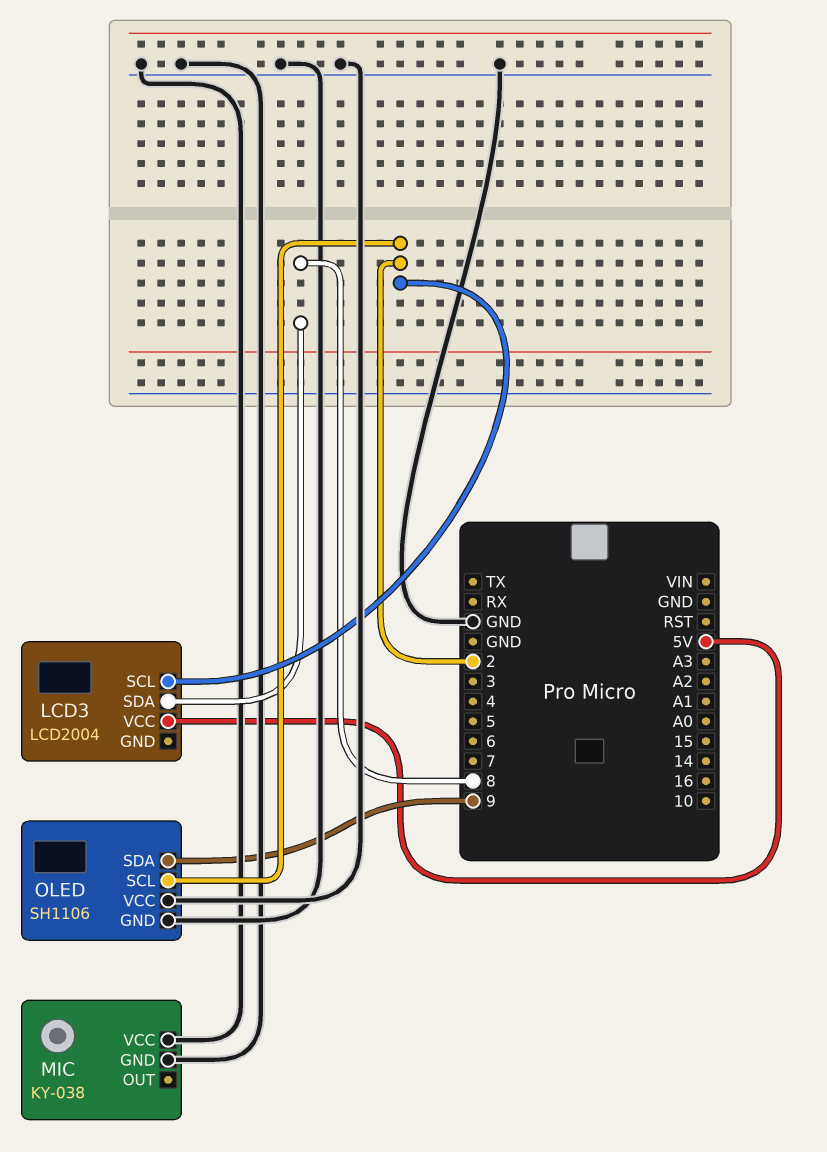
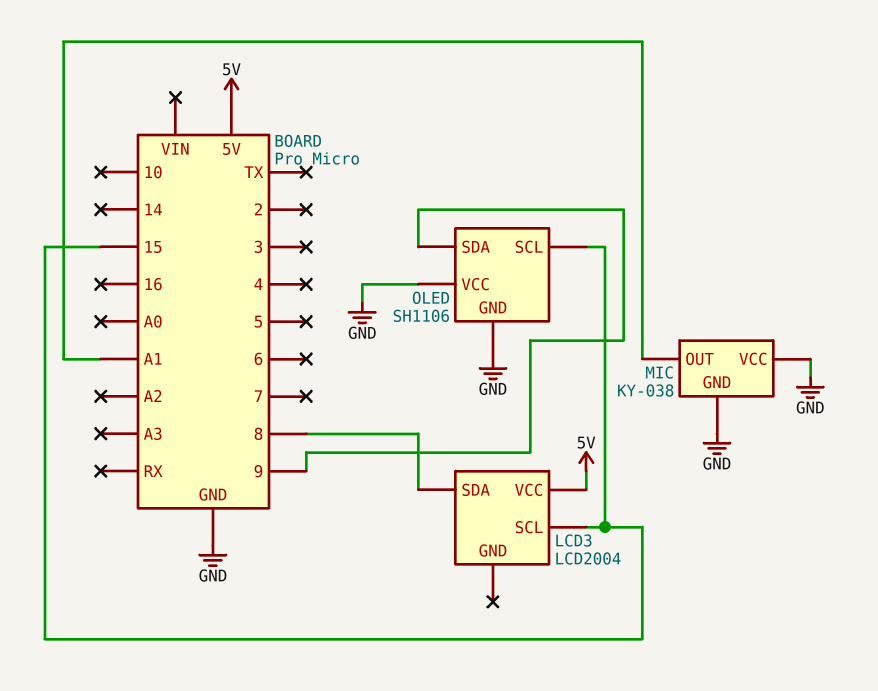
LCD3 pin SCL: 2 -> 15
MIC pin OUT: none -> A1
OLED pin SCL: 2 -> 15

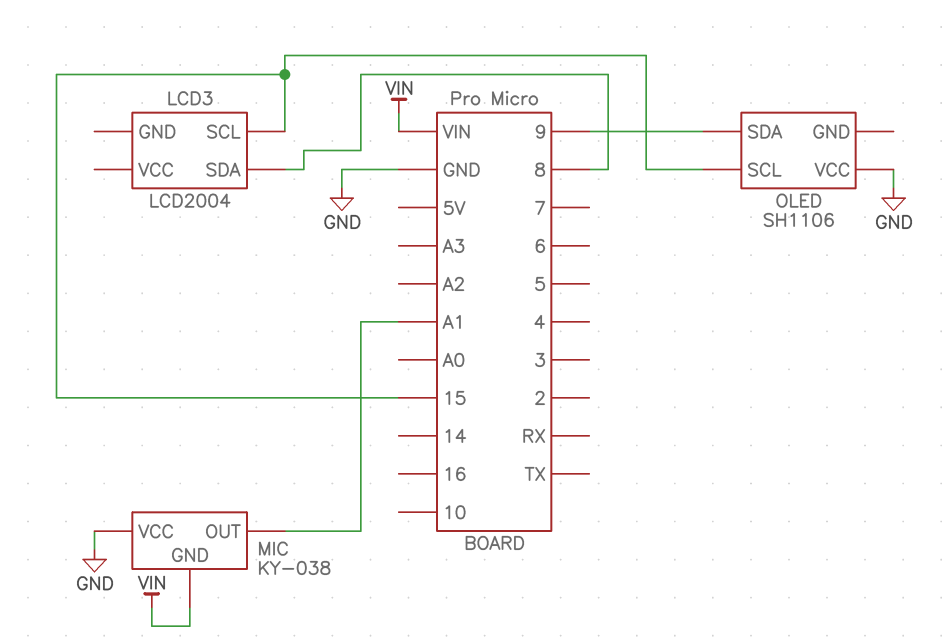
LCD3 pin VCC: 5V -> none
MIC pin GND: GND -> VIN
OLED pin GND: GND -> none

